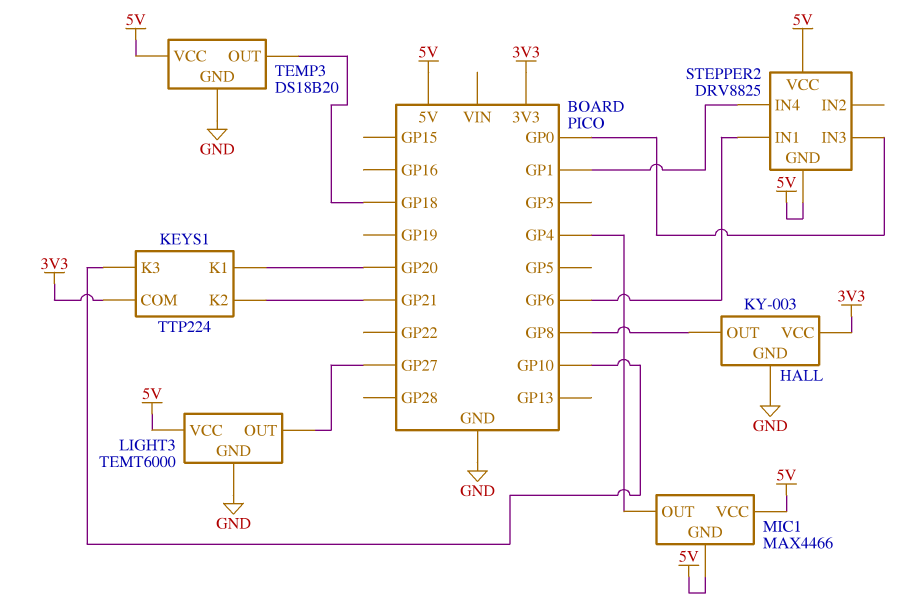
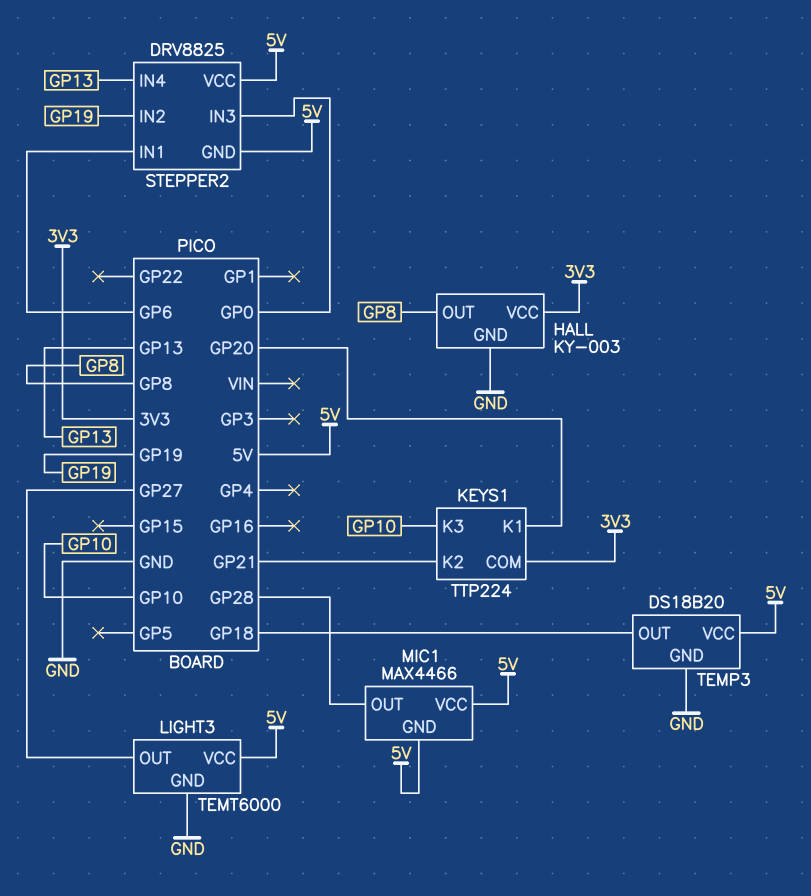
MIC1 pin OUT: GP4 -> GP28
STEPPER2 pin IN2: none -> GP19
STEPPER2 pin IN4: GP1 -> GP13

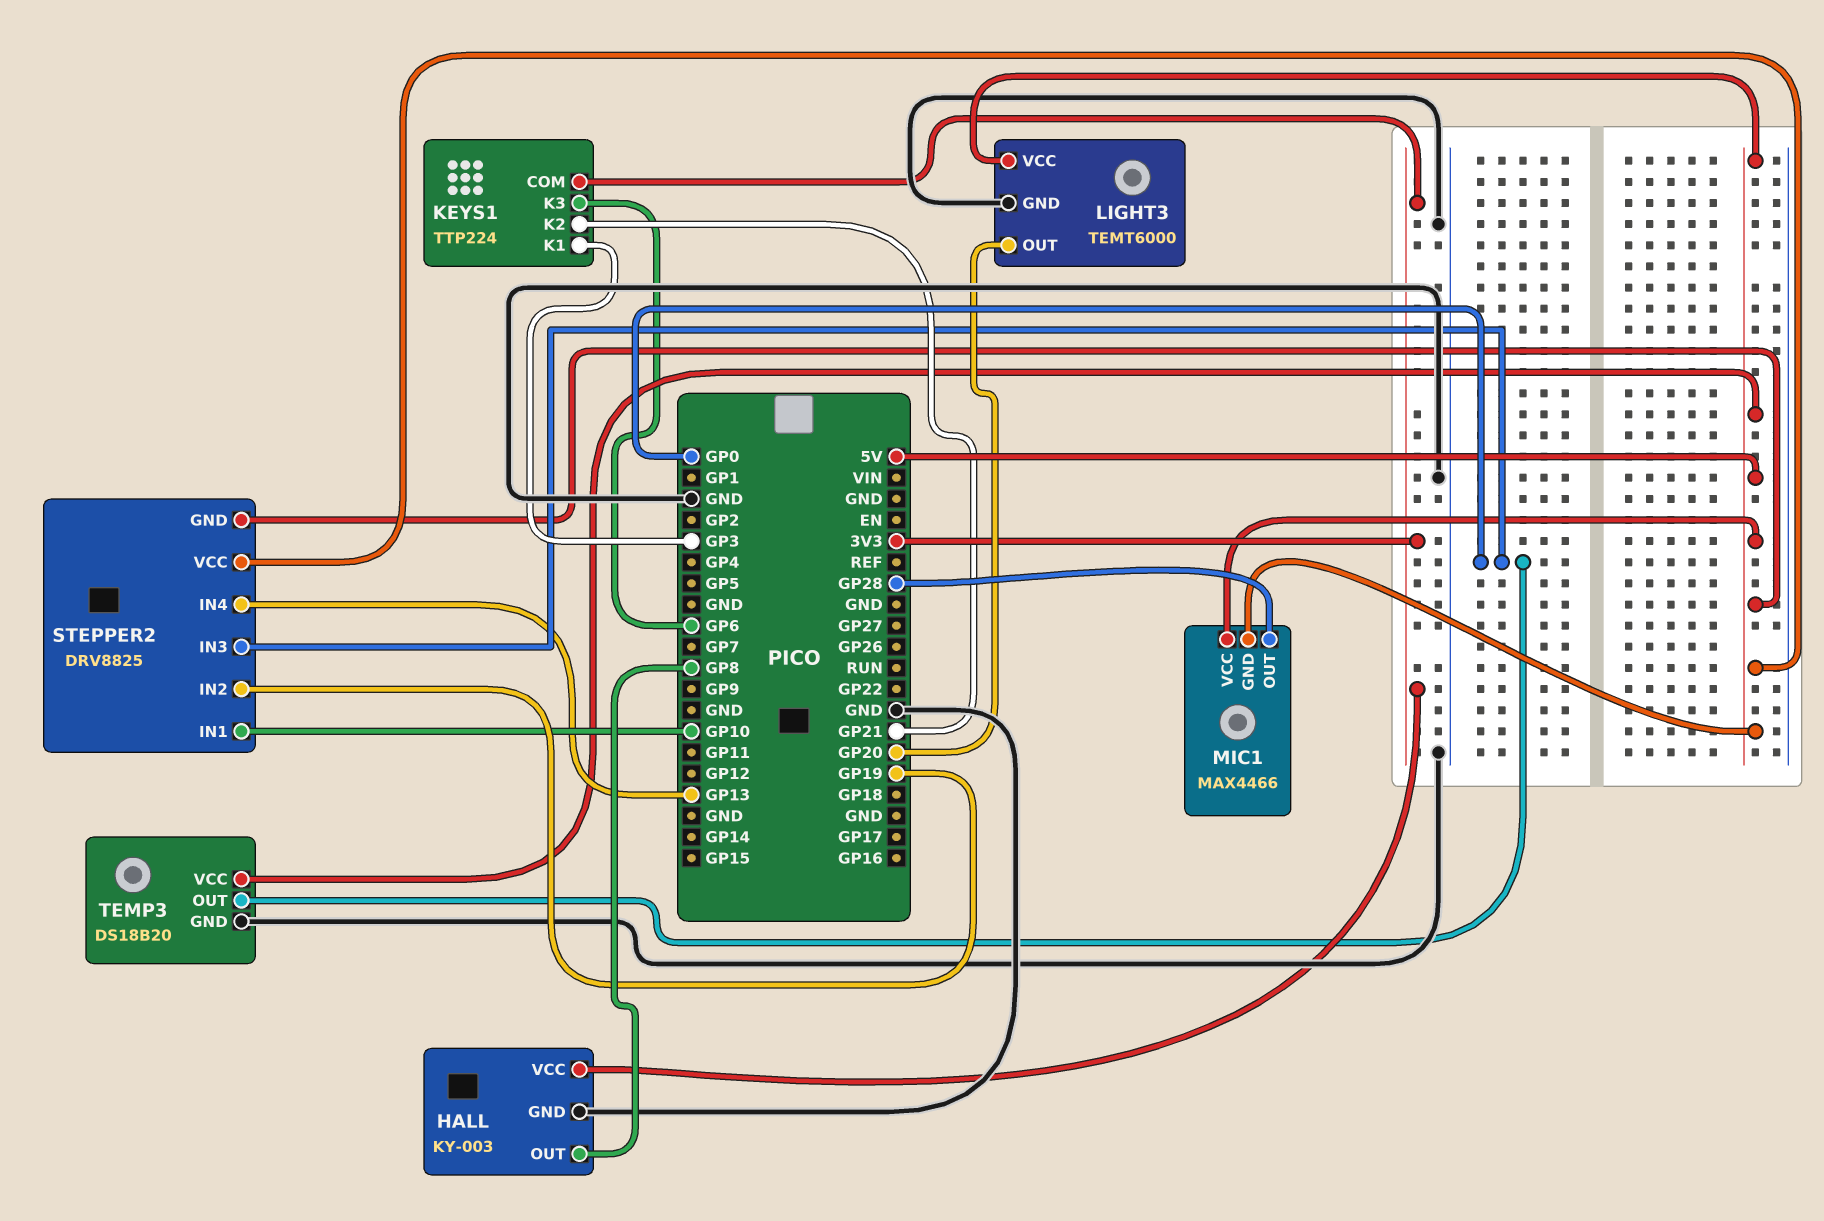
KEYS1 pin K1: GP20 -> GP3
KEYS1 pin K3: GP10 -> GP6
LIGHT3 pin OUT: GP27 -> GP20
STEPPER2 pin IN1: GP6 -> GP10
TEMP3 pin OUT: GP18 -> GP0

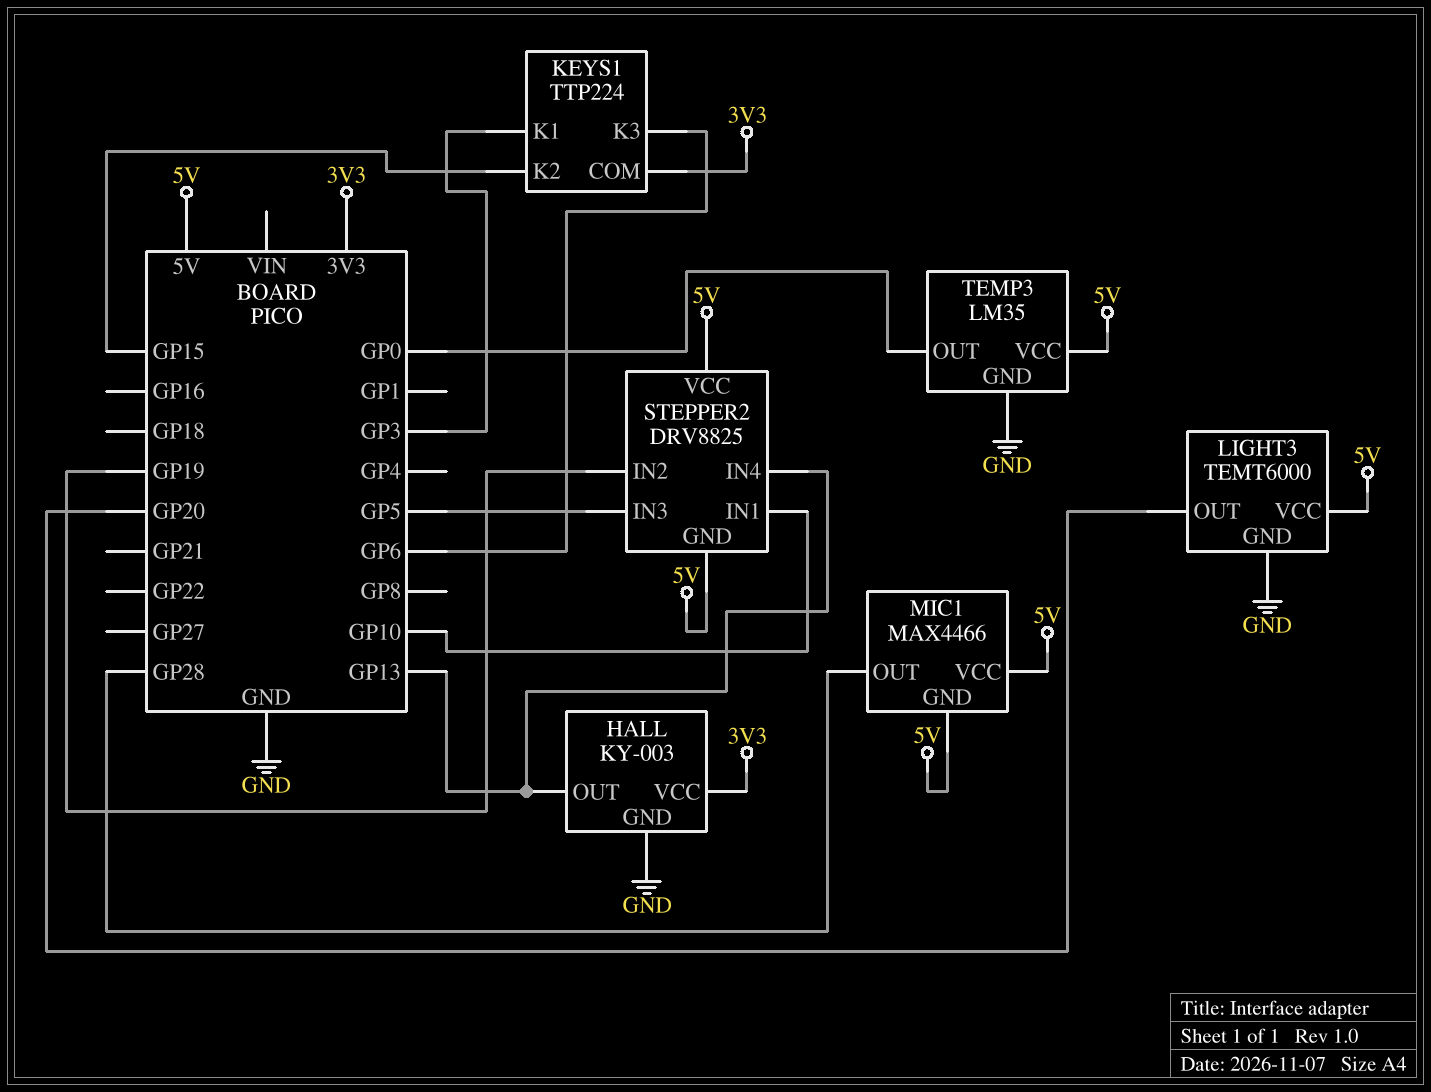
HALL pin OUT: GP8 -> GP13
KEYS1 pin K2: GP21 -> GP15
STEPPER2 pin IN3: GP0 -> GP5
TEMP3: DS18B20 -> LM35

